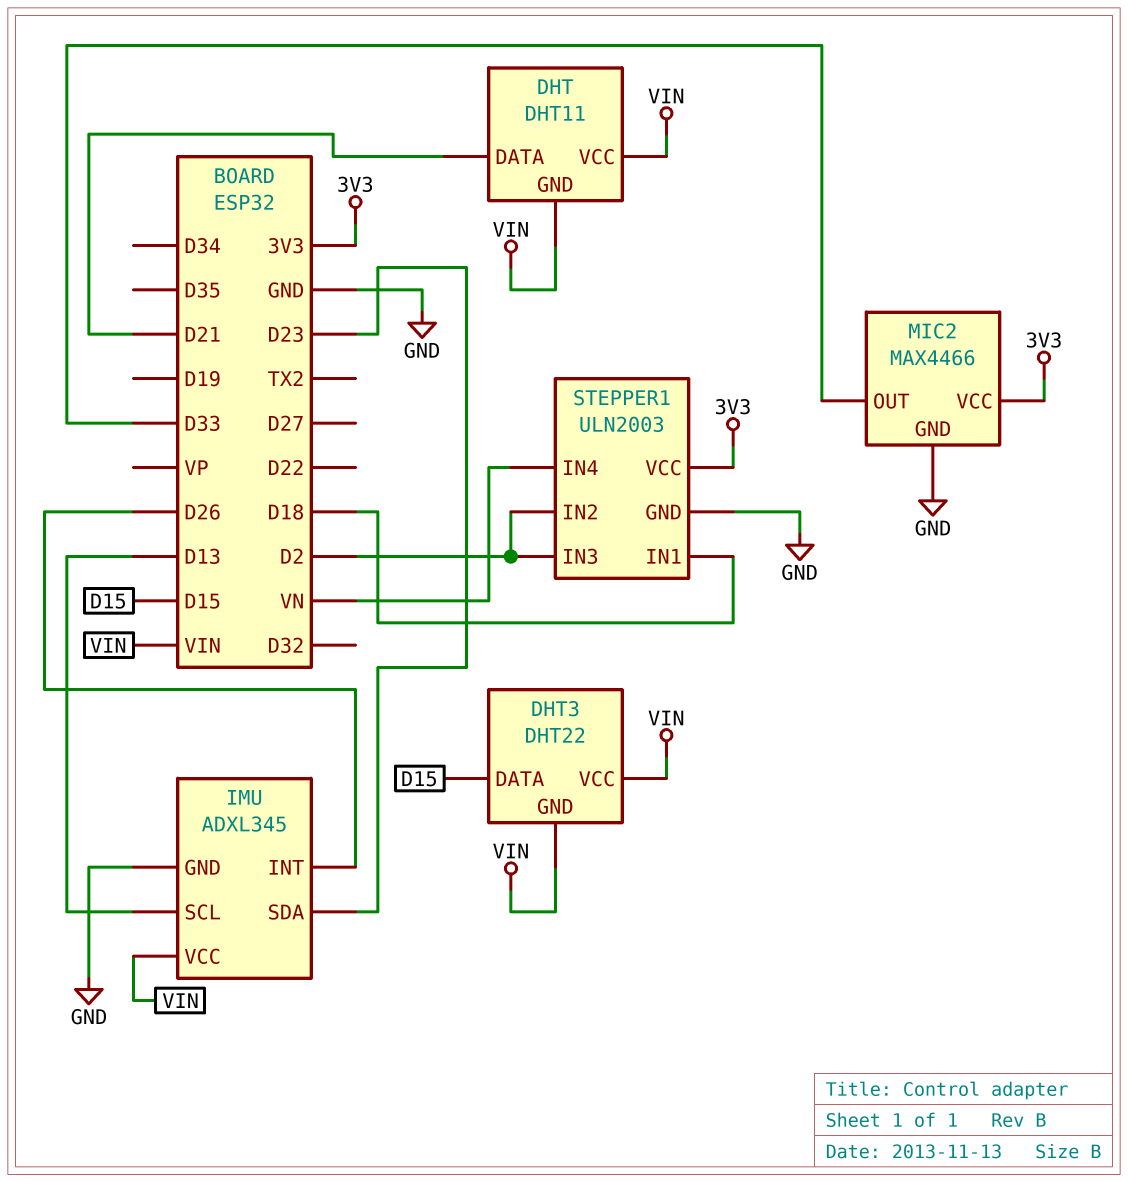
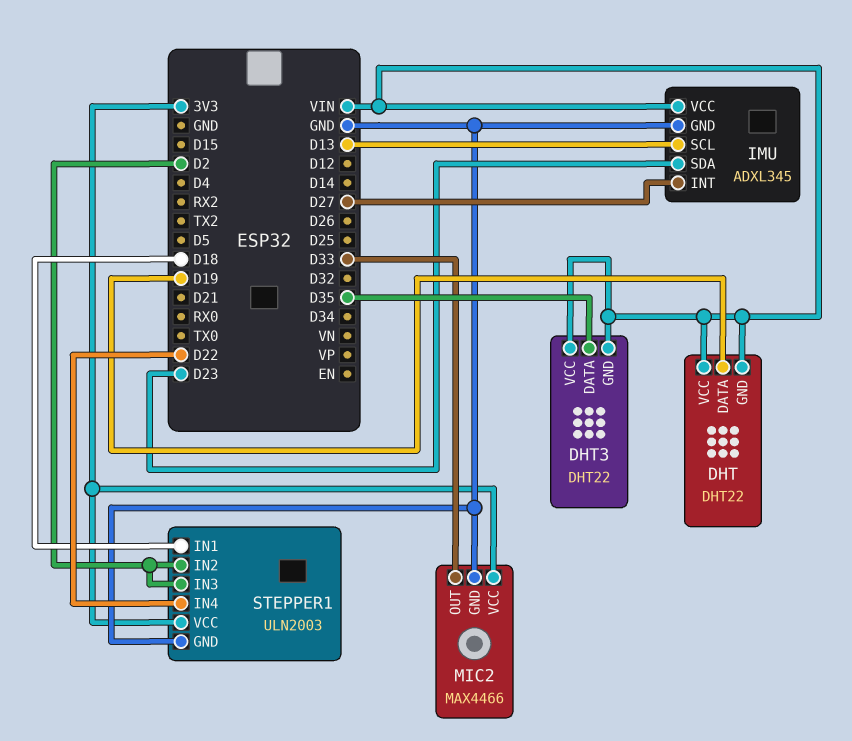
DHT: DHT11 -> DHT22
DHT pin DATA: D21 -> D19
DHT3 pin DATA: D15 -> D35
IMU pin INT: D26 -> D27
STEPPER1 pin IN4: VN -> D22

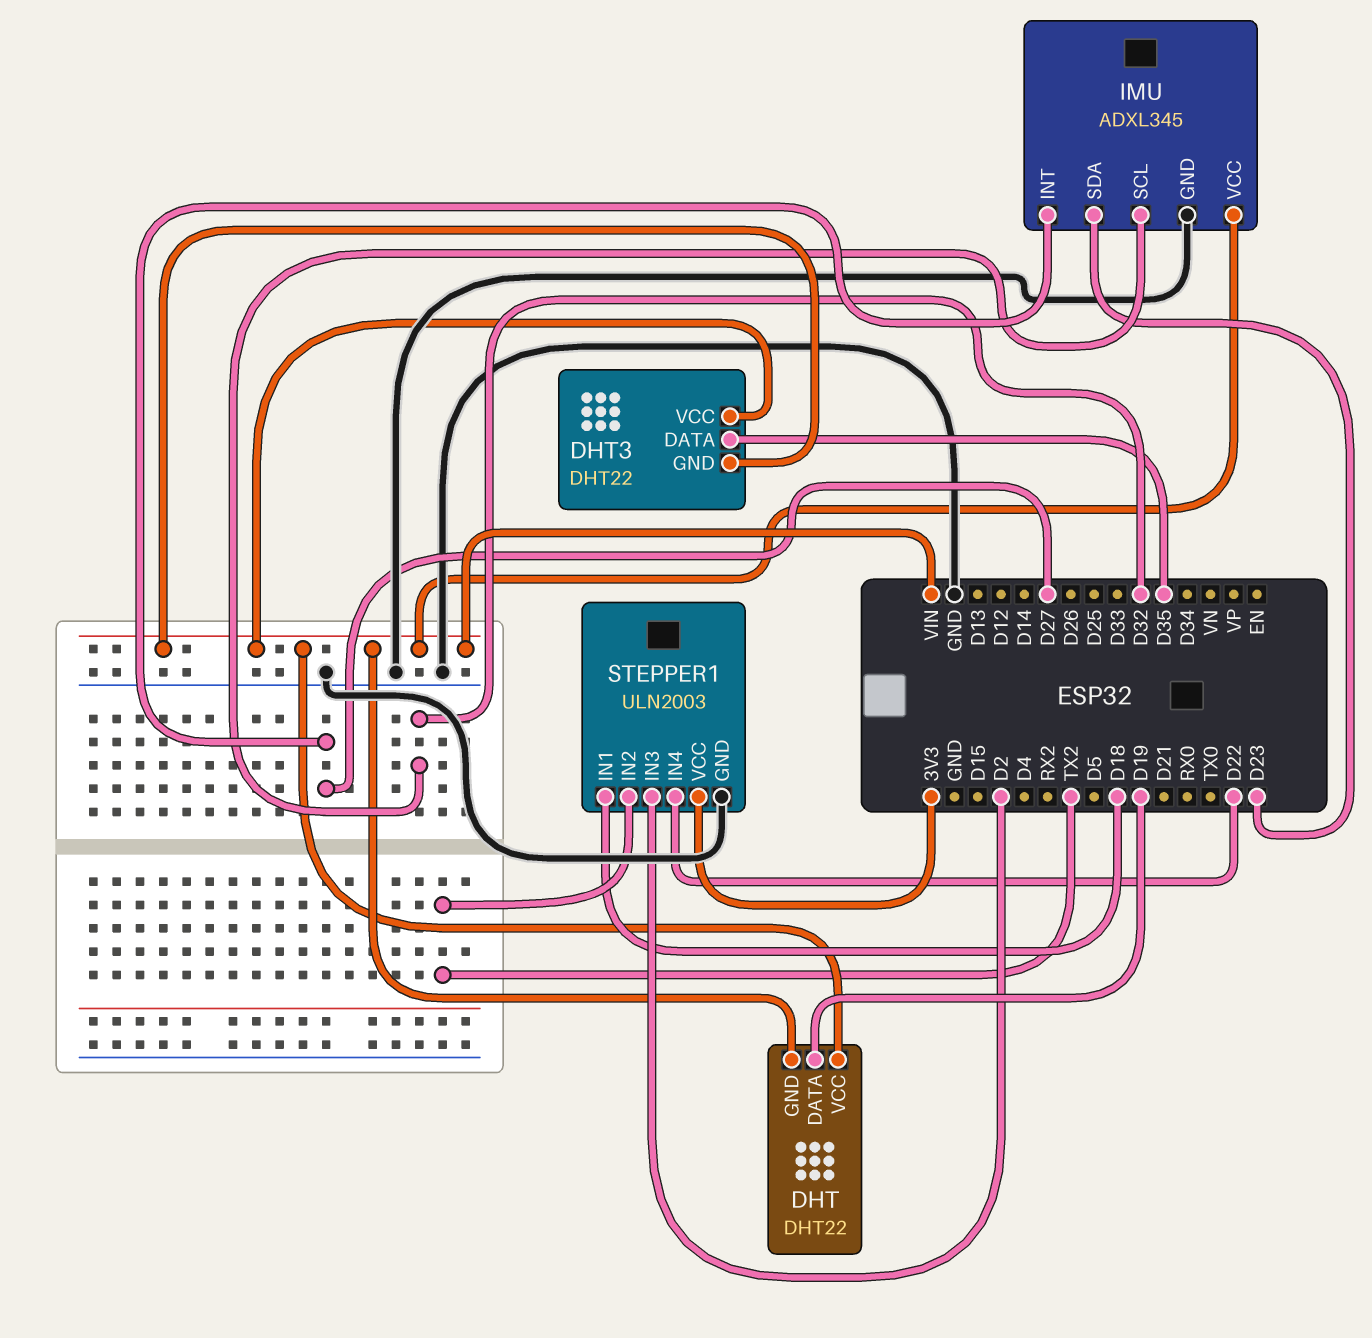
IMU pin SCL: D13 -> D32
MIC2: MAX4466 -> none
MIC2 pin GND: GND -> none
MIC2 pin OUT: D33 -> none
MIC2 pin VCC: 3V3 -> none
STEPPER1 pin IN2: D2 -> TX2

